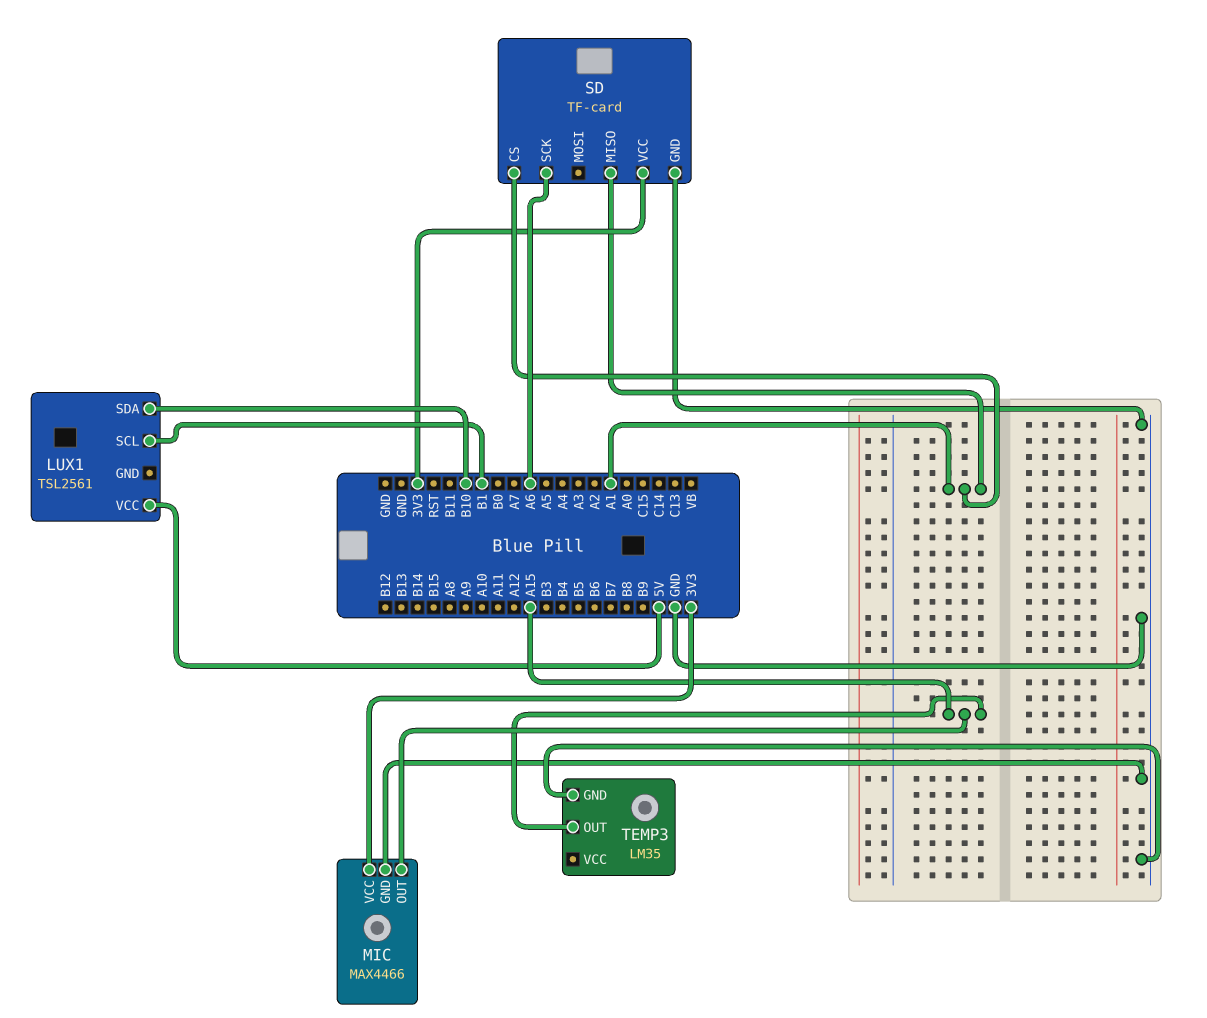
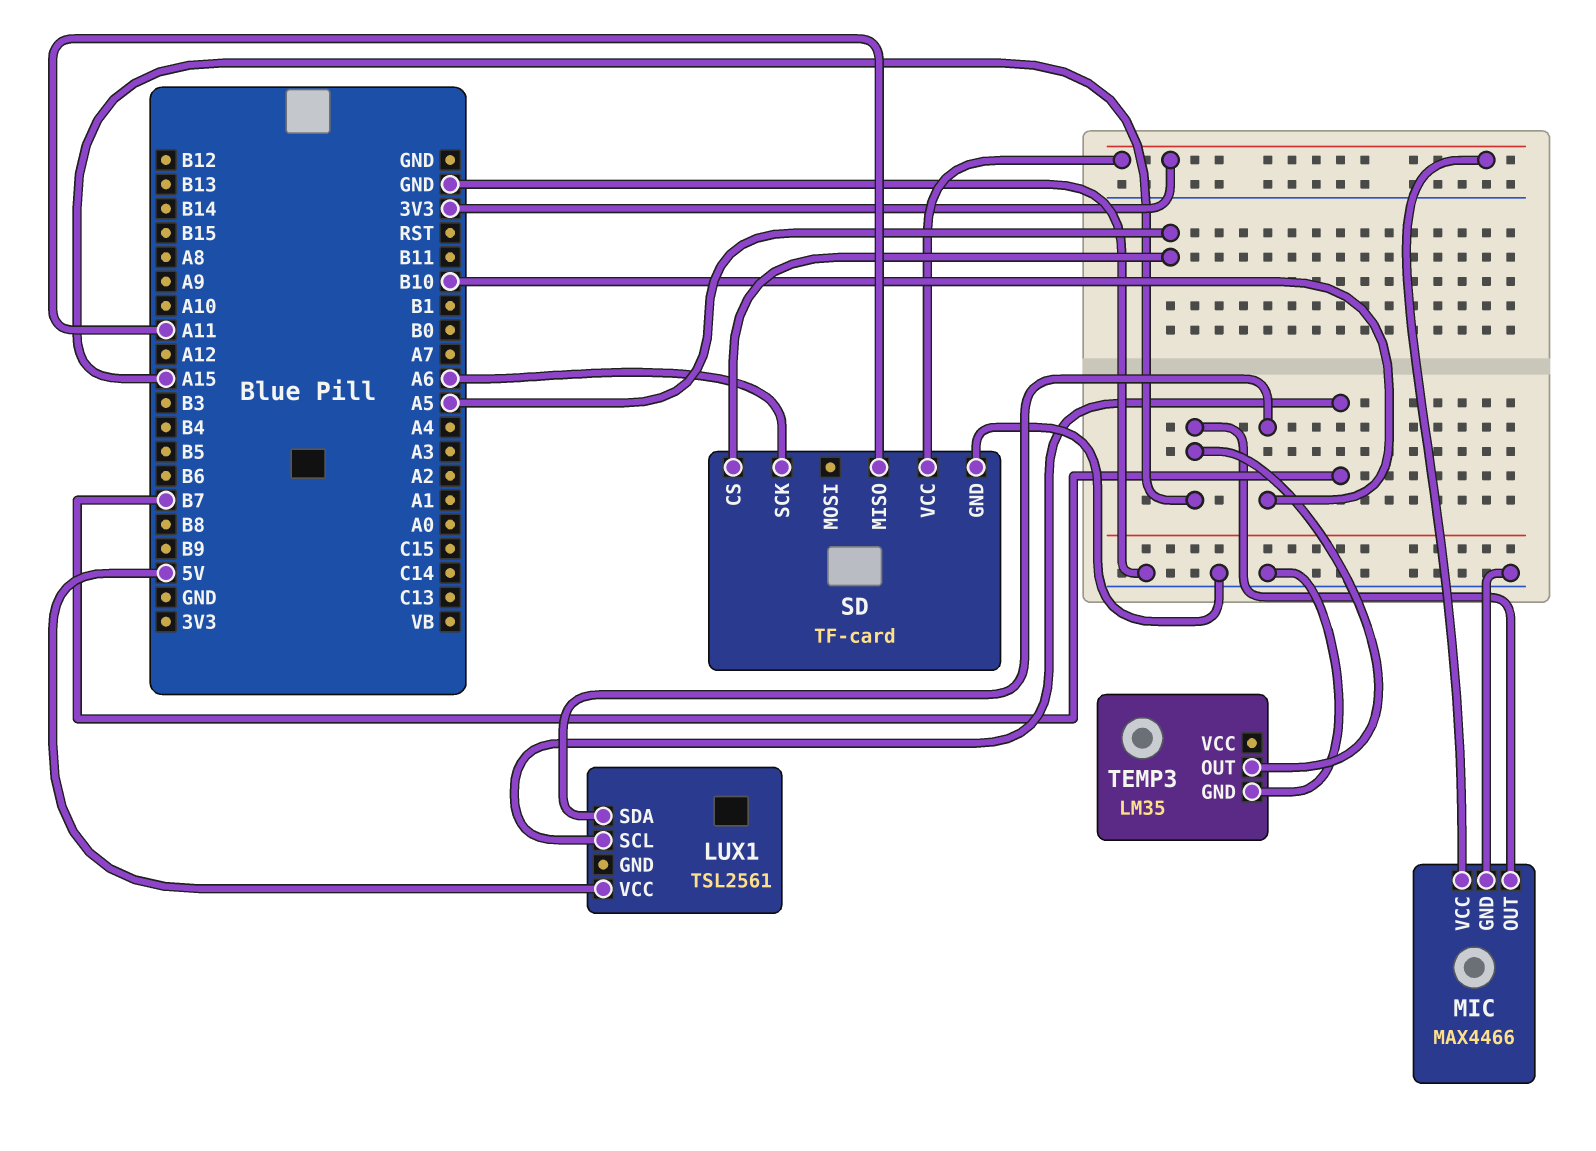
LUX1 pin SCL: B1 -> B7
SD pin CS: A1 -> A5
SD pin MISO: A1 -> A11

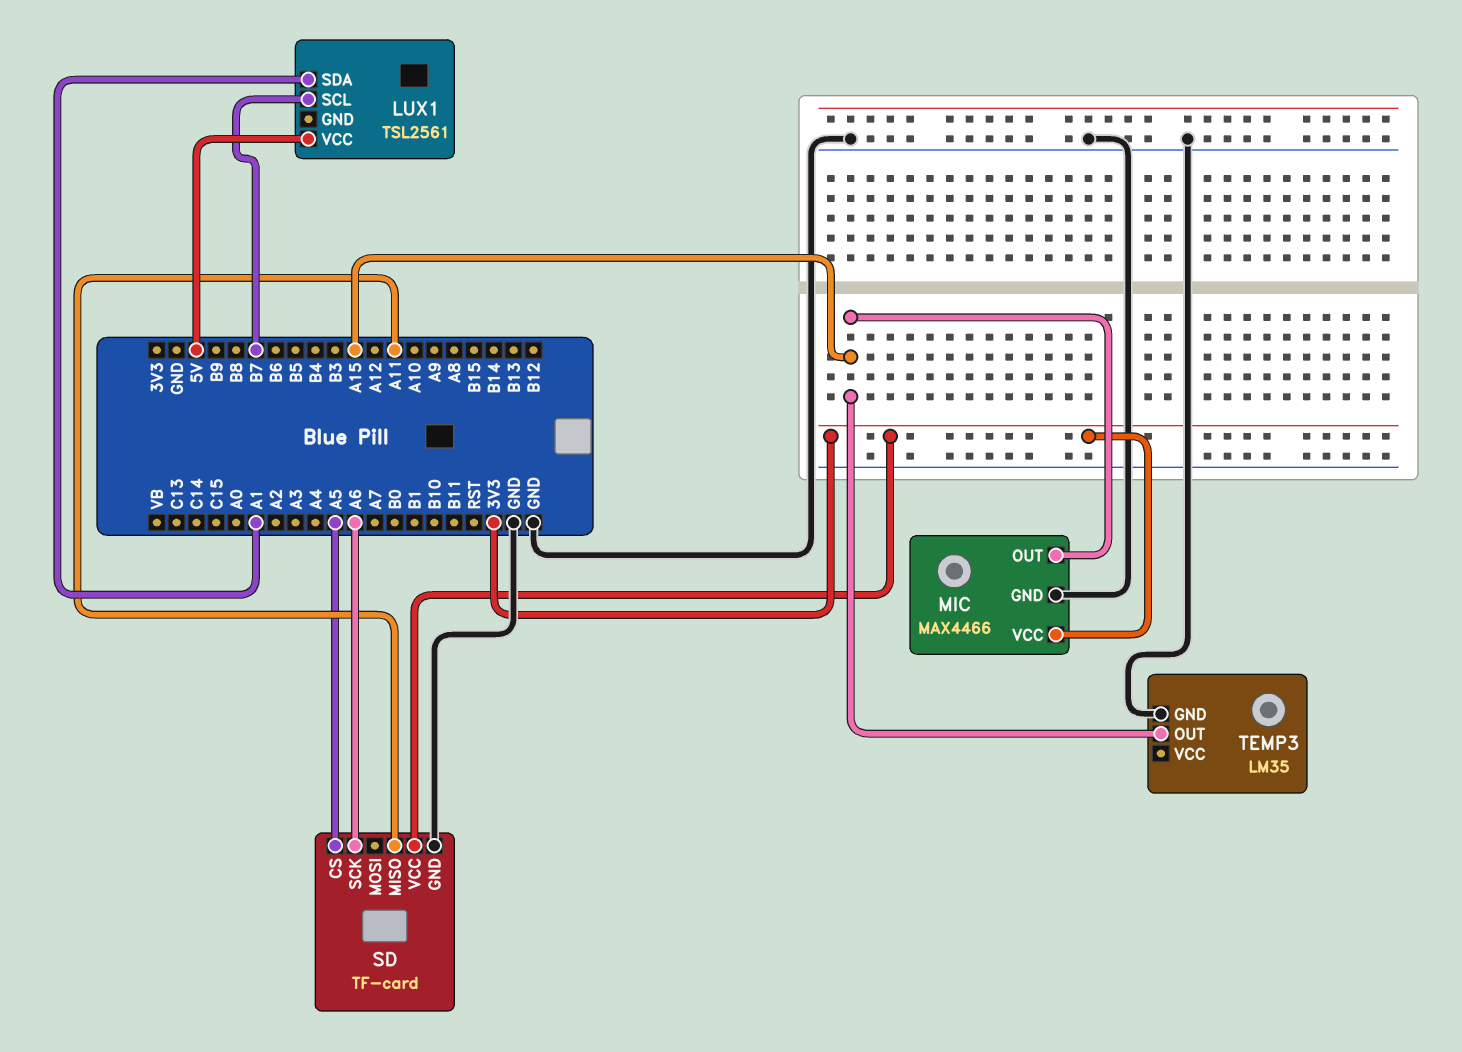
LUX1 pin SDA: B10 -> A1

